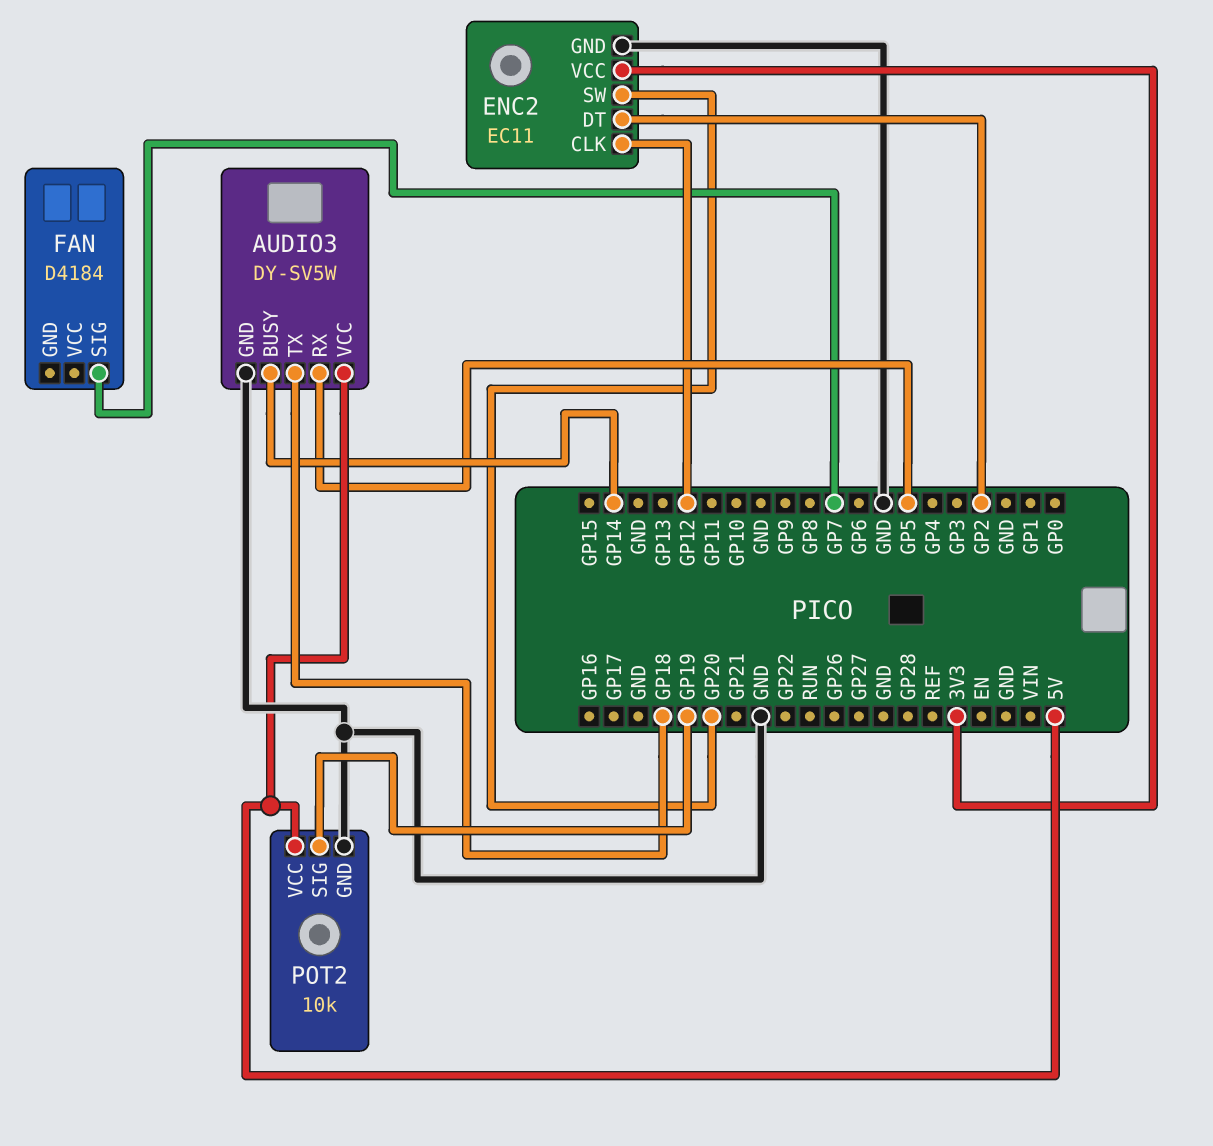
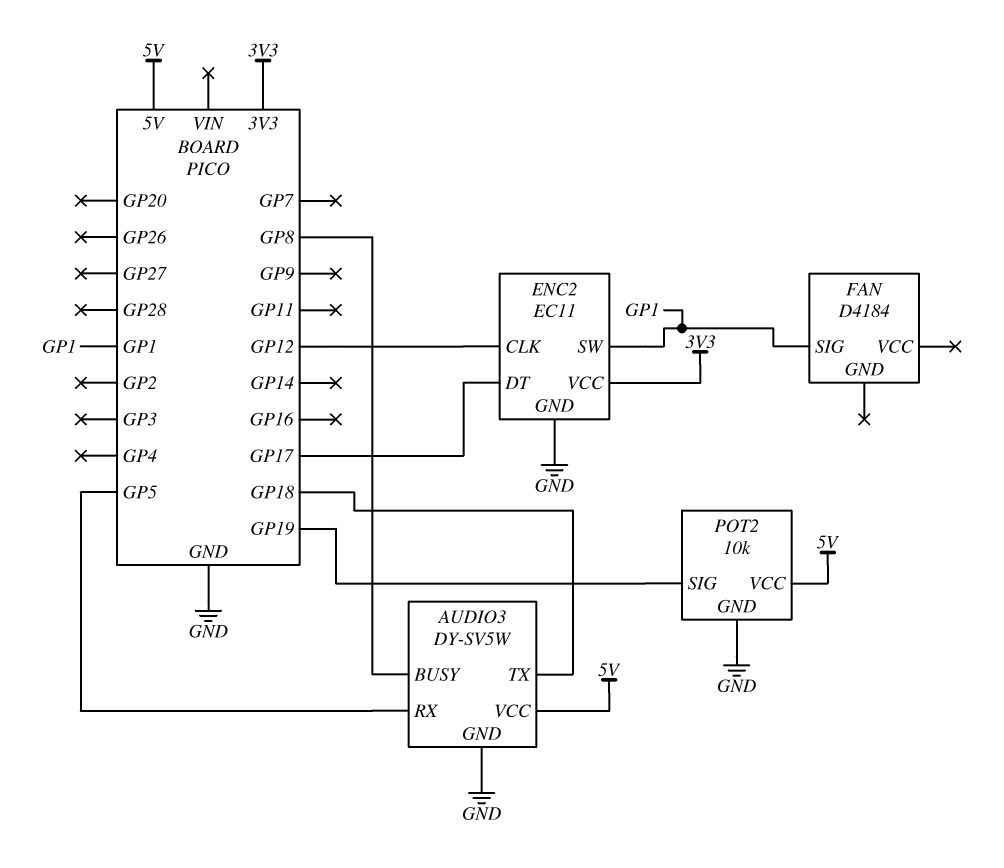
AUDIO3 pin BUSY: GP14 -> GP8
ENC2 pin DT: GP2 -> GP17
ENC2 pin SW: GP20 -> GP1
FAN pin SIG: GP7 -> GP1

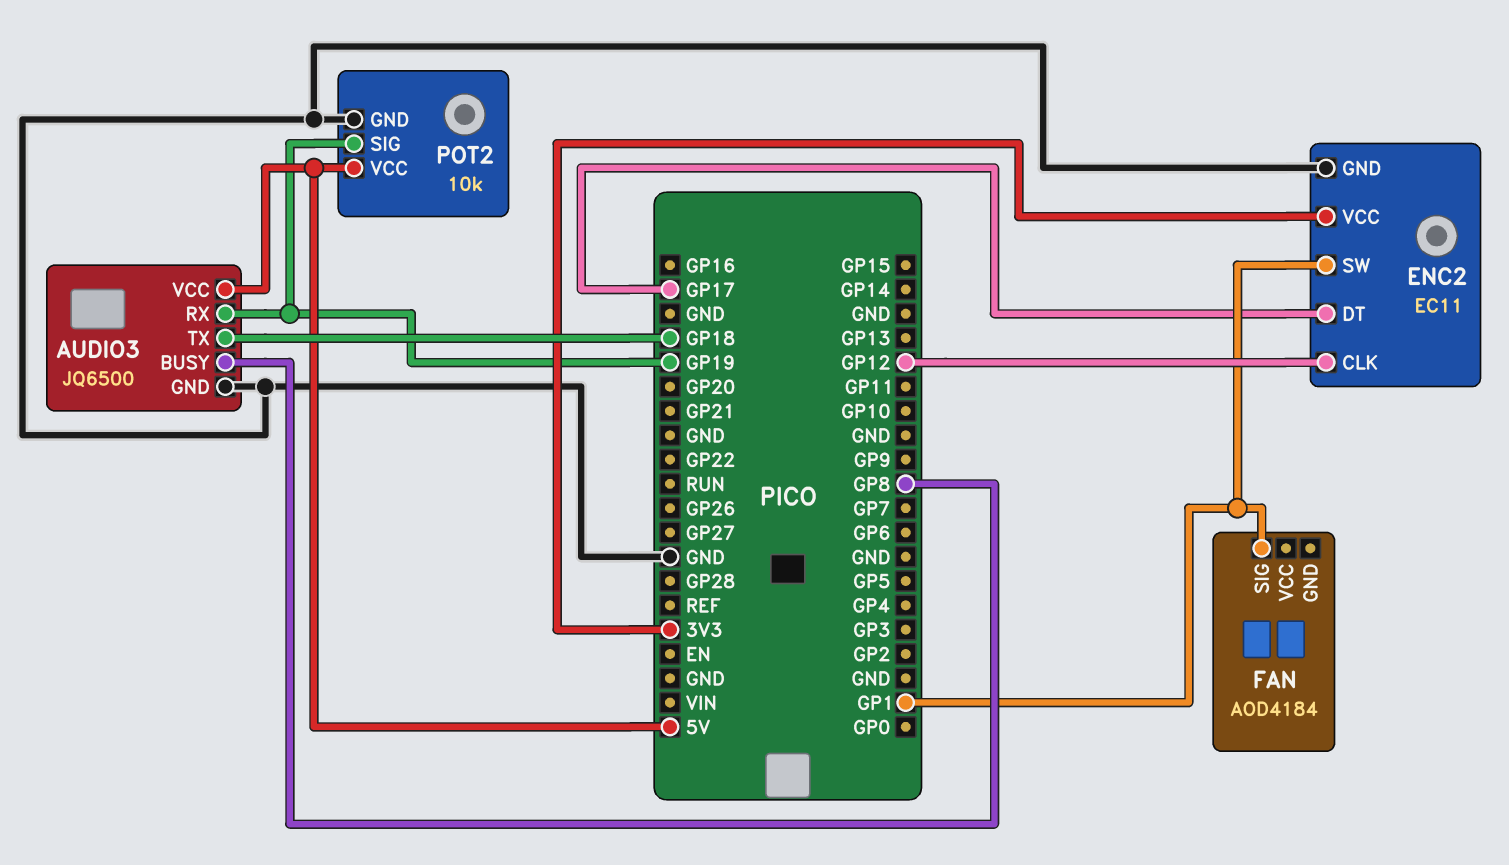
AUDIO3: DY-SV5W -> JQ6500
AUDIO3 pin RX: GP5 -> GP19
FAN: D4184 -> AOD4184

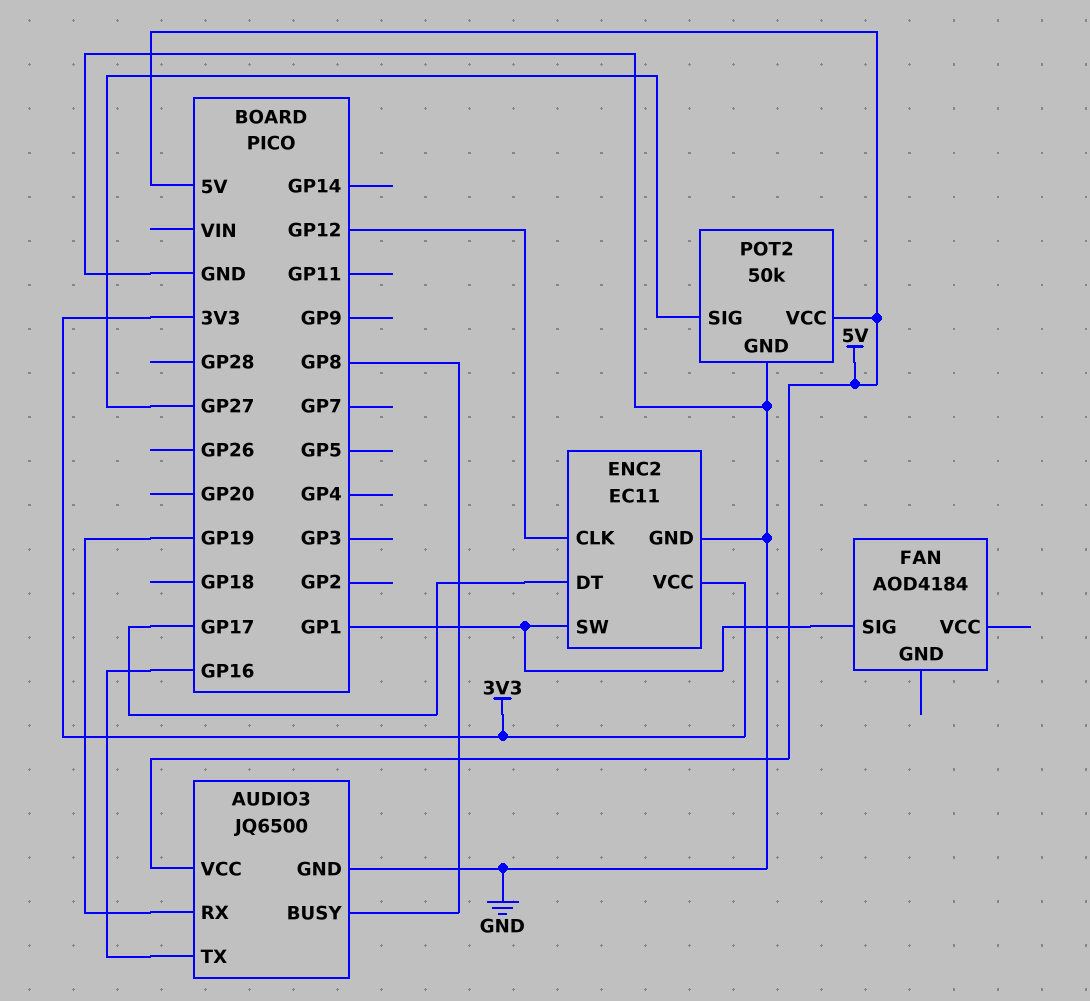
AUDIO3 pin TX: GP18 -> GP16
POT2: 10k -> 50k
POT2 pin SIG: GP19 -> GP27

